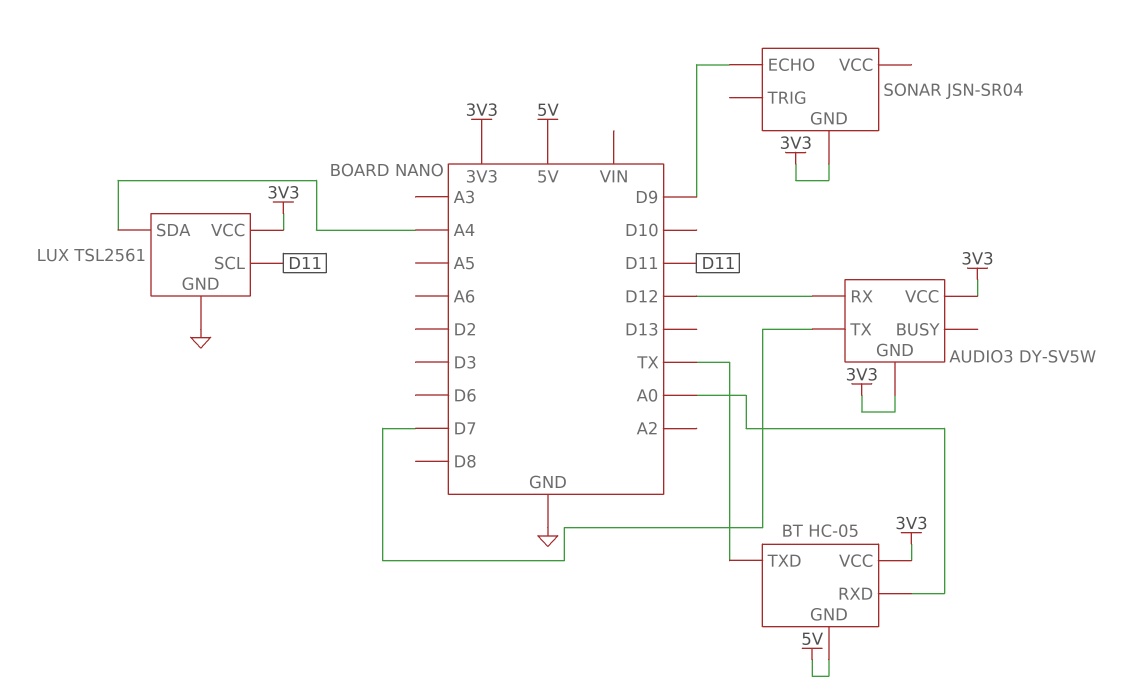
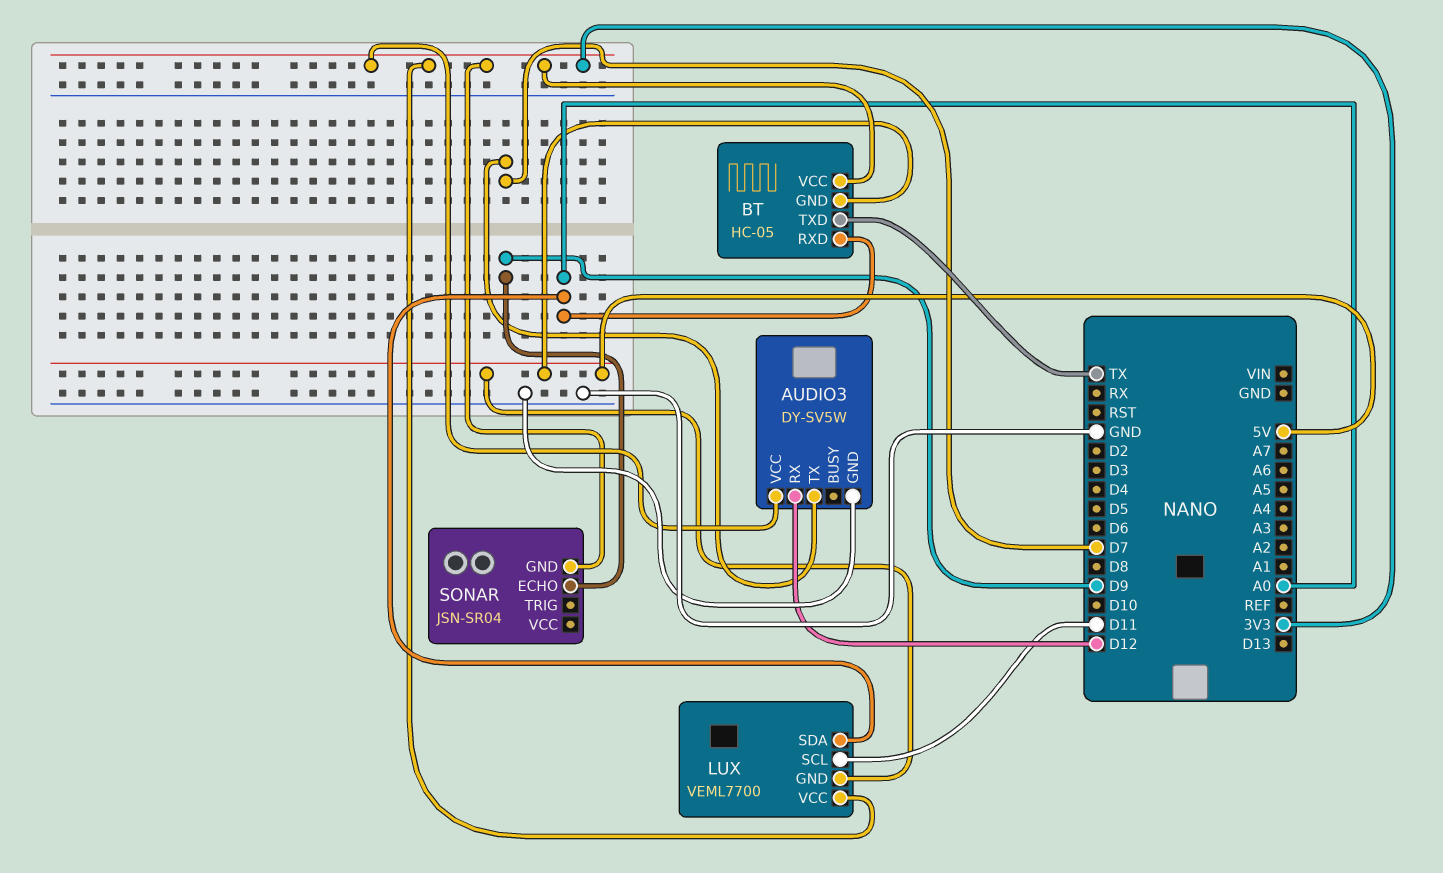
AUDIO3 pin GND: 3V3 -> GND
LUX: TSL2561 -> VEML7700
LUX pin GND: GND -> 5V
LUX pin SDA: A4 -> A0

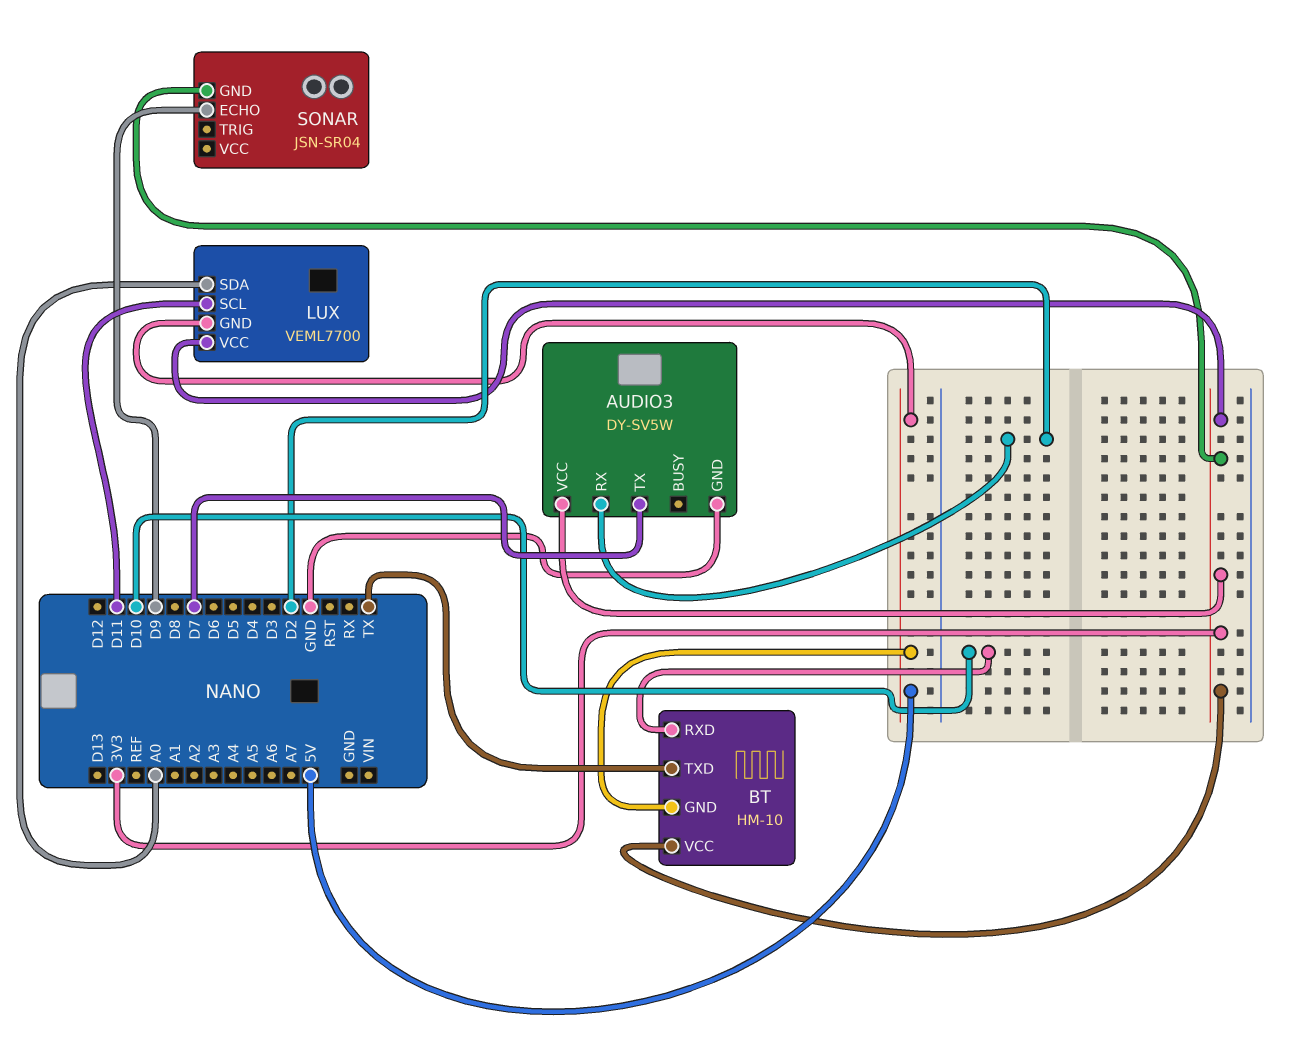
AUDIO3 pin RX: D12 -> D2
BT: HC-05 -> HM-10
BT pin RXD: A0 -> D10

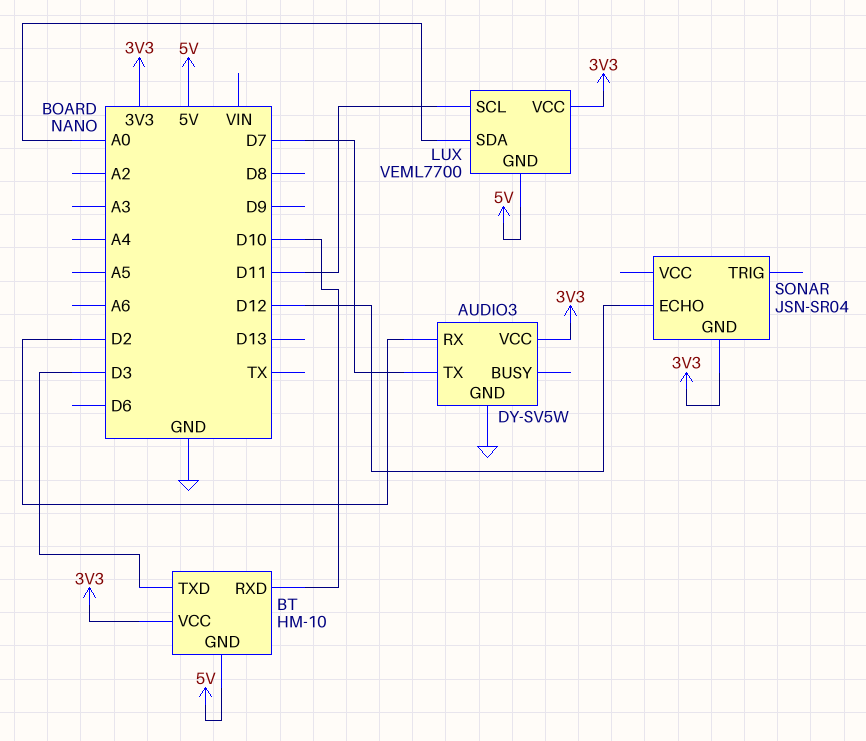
BT pin TXD: TX -> D3
SONAR pin ECHO: D9 -> D12

